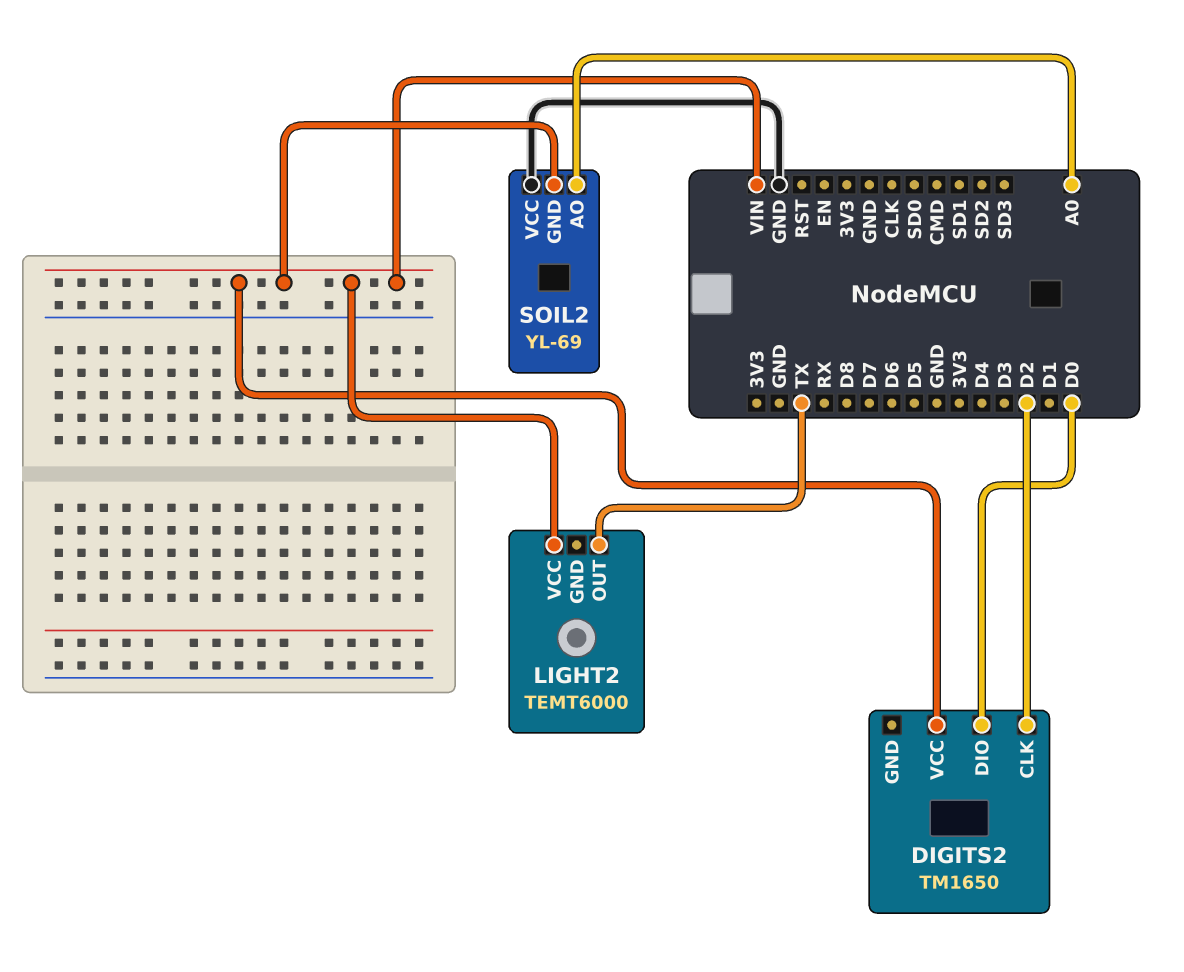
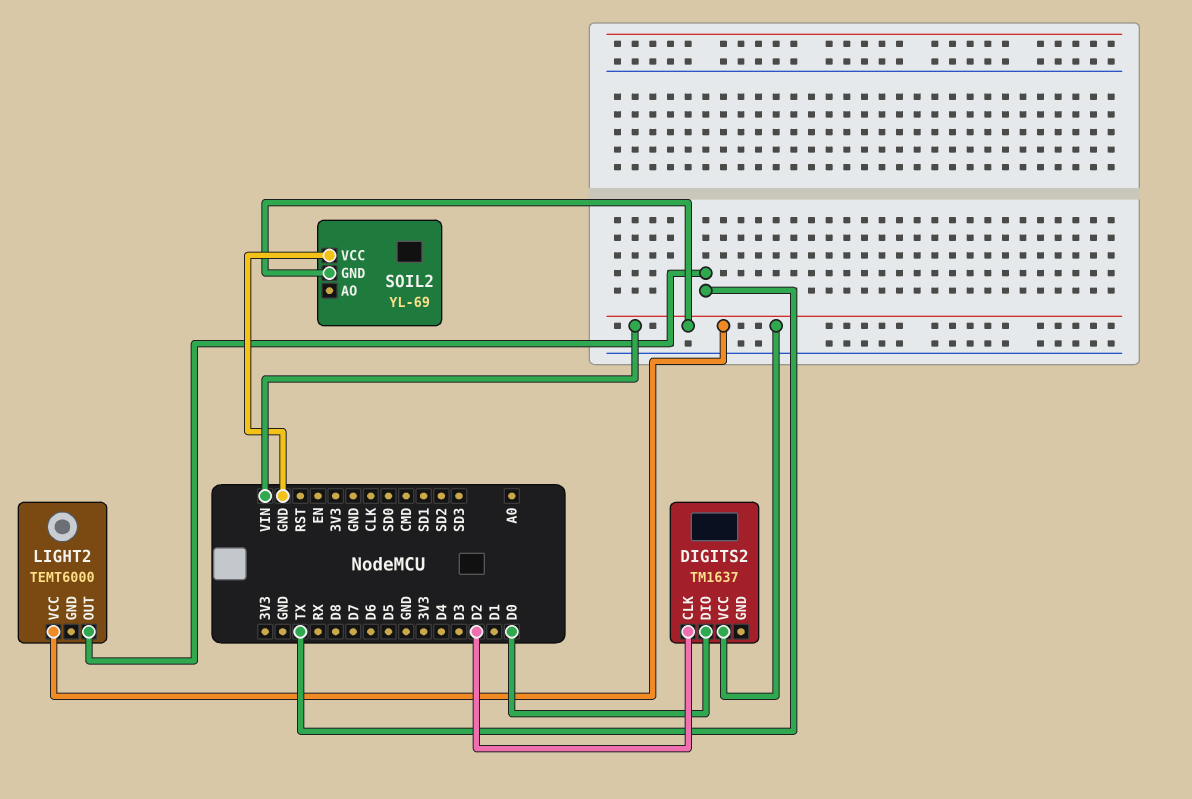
DIGITS2: TM1650 -> TM1637
SOIL2 pin AO: A0 -> none

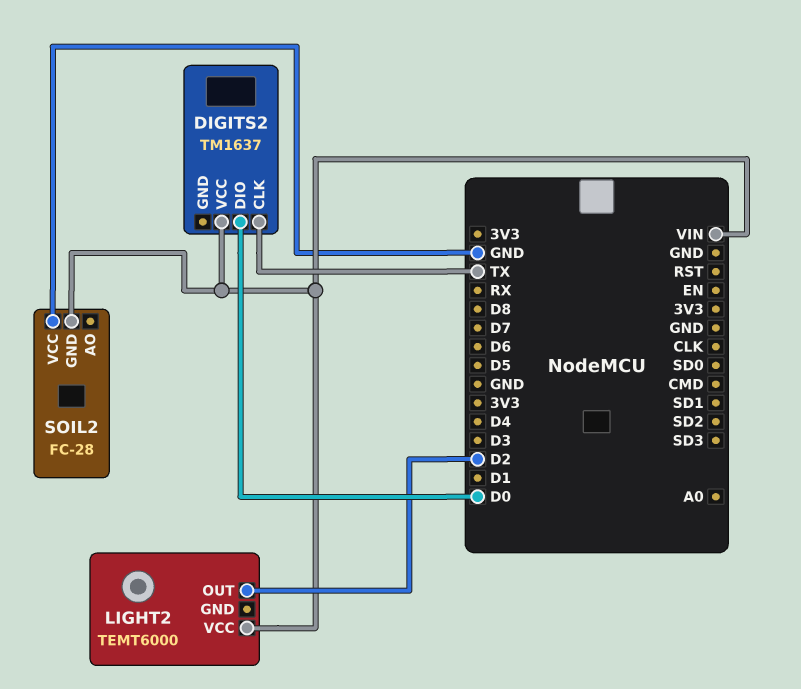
DIGITS2 pin CLK: D2 -> TX
LIGHT2 pin OUT: TX -> D2
SOIL2: YL-69 -> FC-28

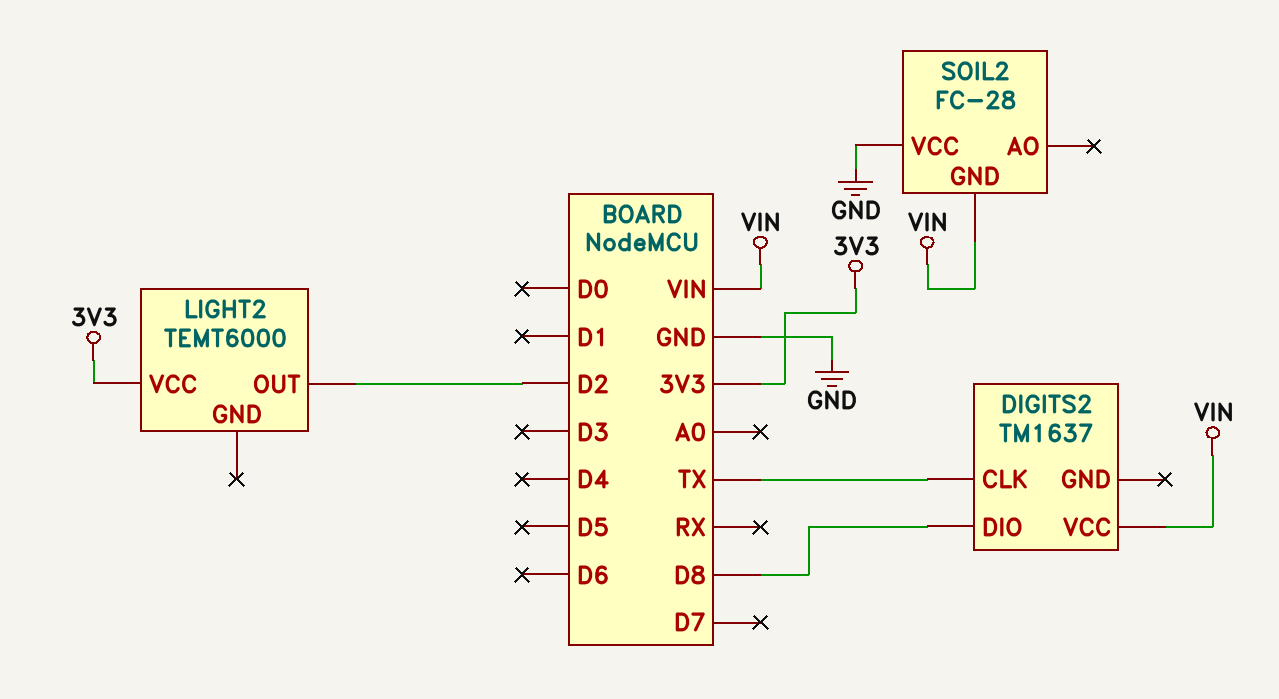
DIGITS2 pin DIO: D0 -> D8
LIGHT2 pin VCC: VIN -> 3V3

